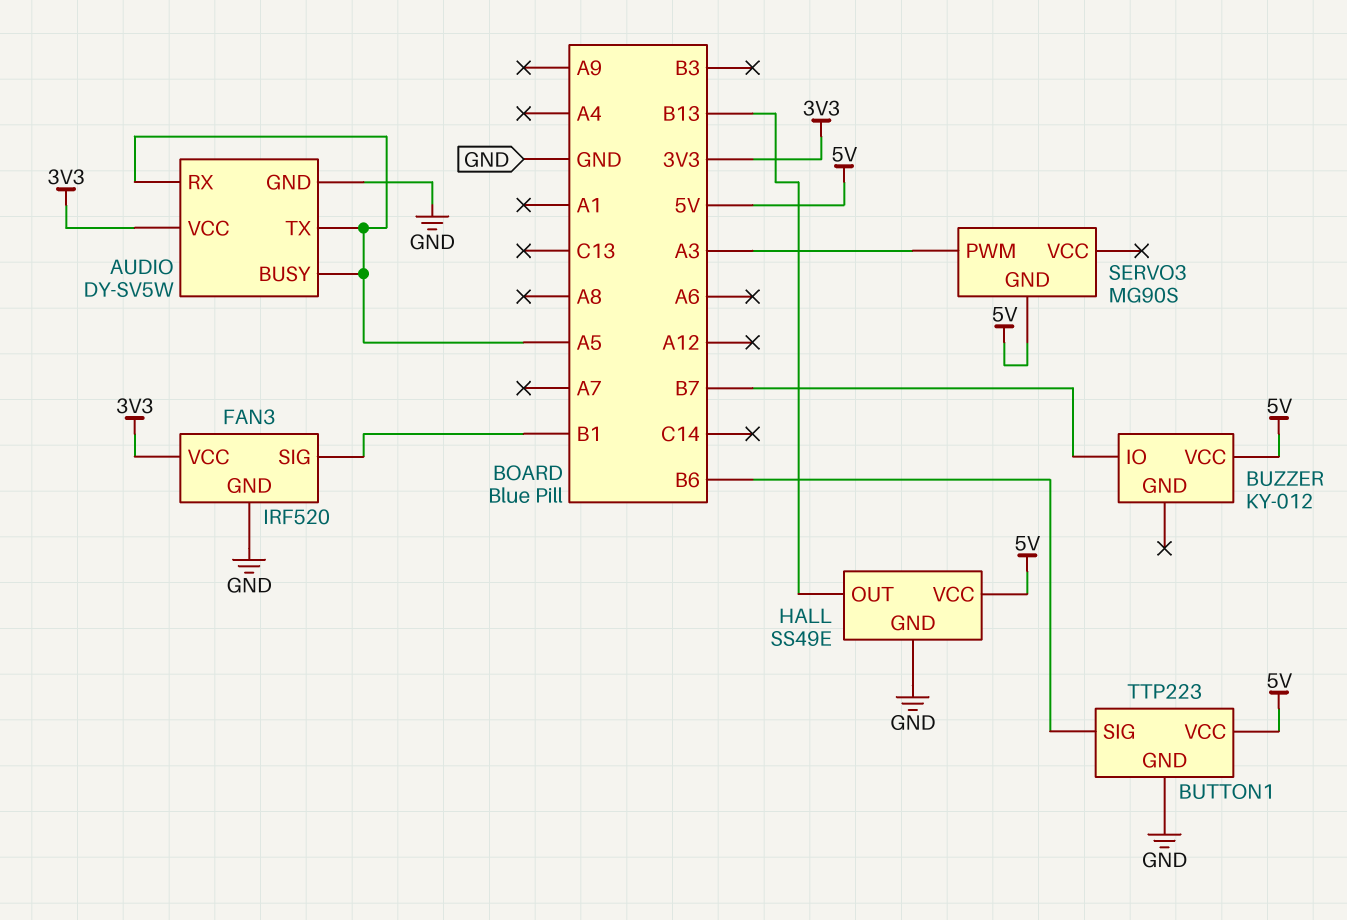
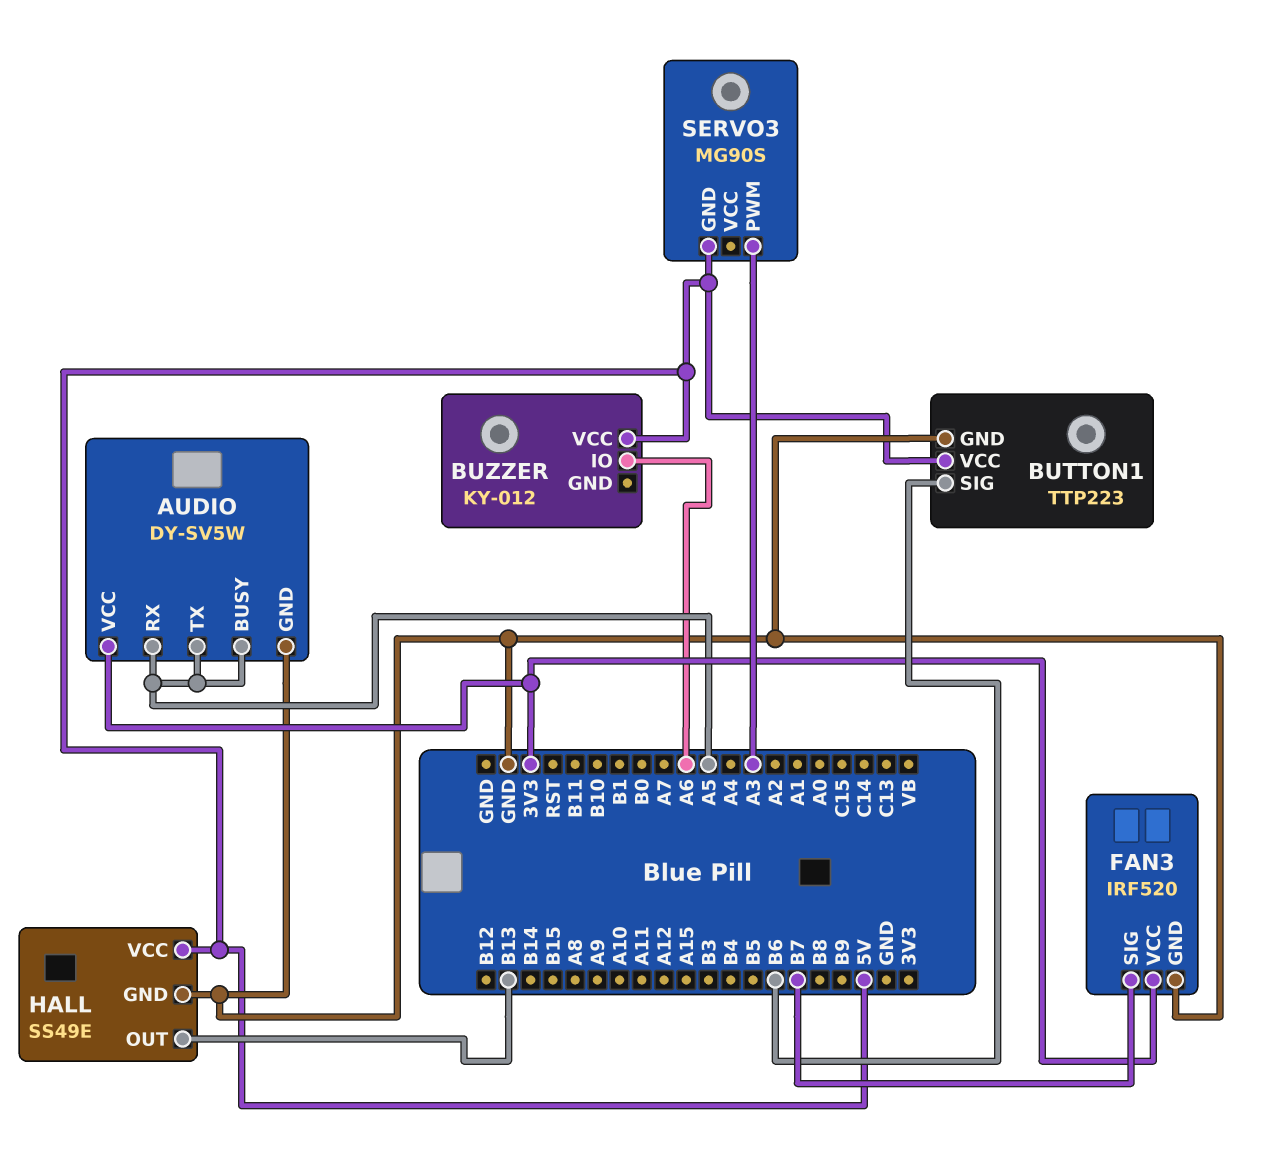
BUZZER pin IO: B7 -> A6
FAN3 pin SIG: B1 -> B7

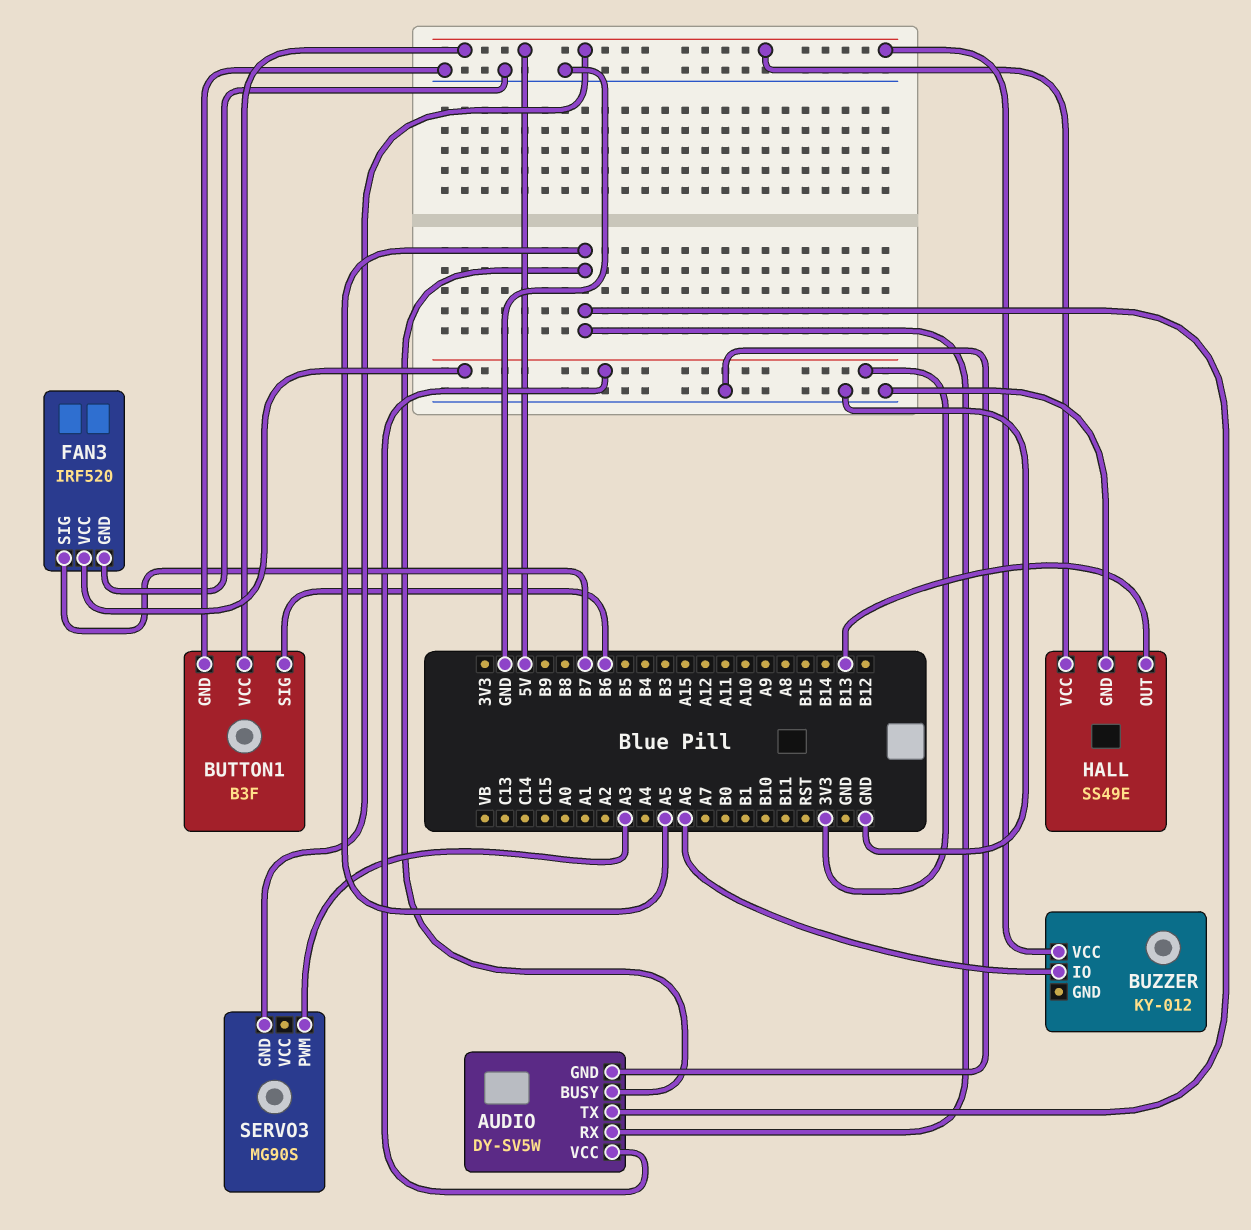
BUTTON1: TTP223 -> B3F

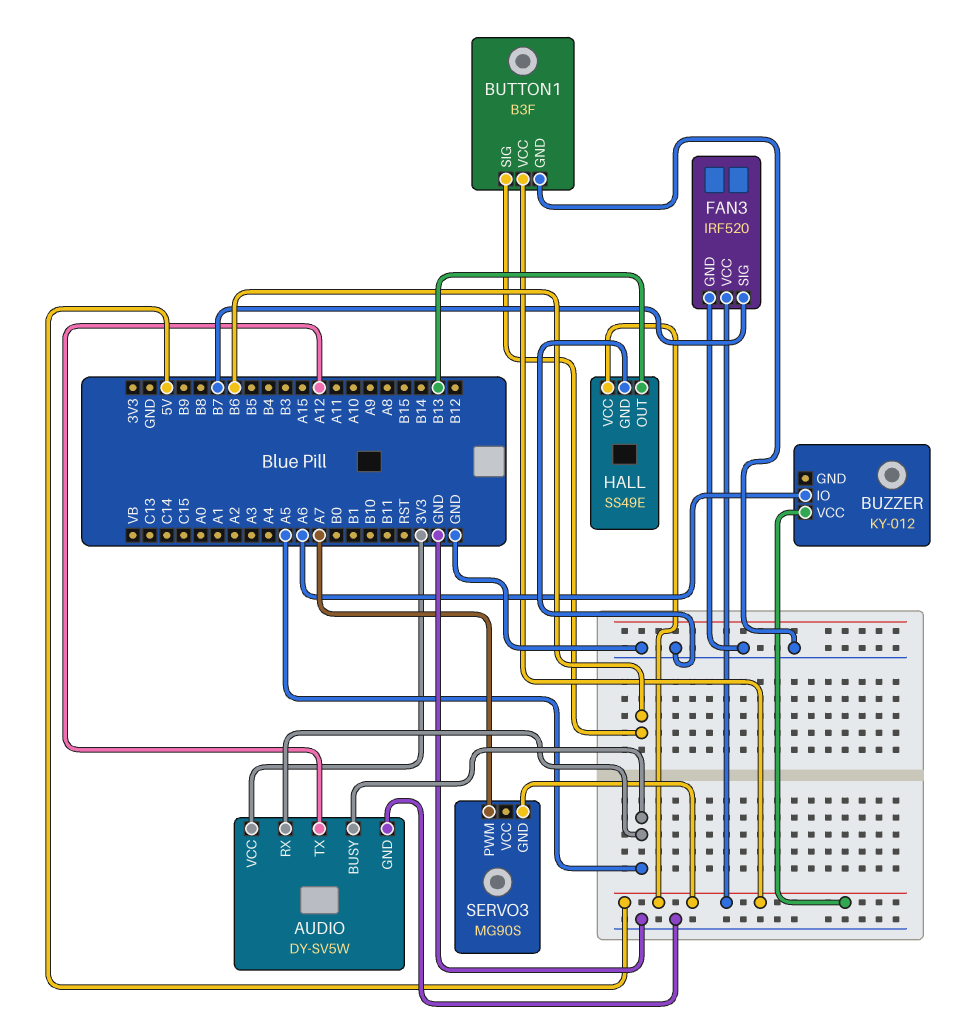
AUDIO pin TX: A5 -> A12
FAN3 pin VCC: 3V3 -> 5V
SERVO3 pin PWM: A3 -> A7

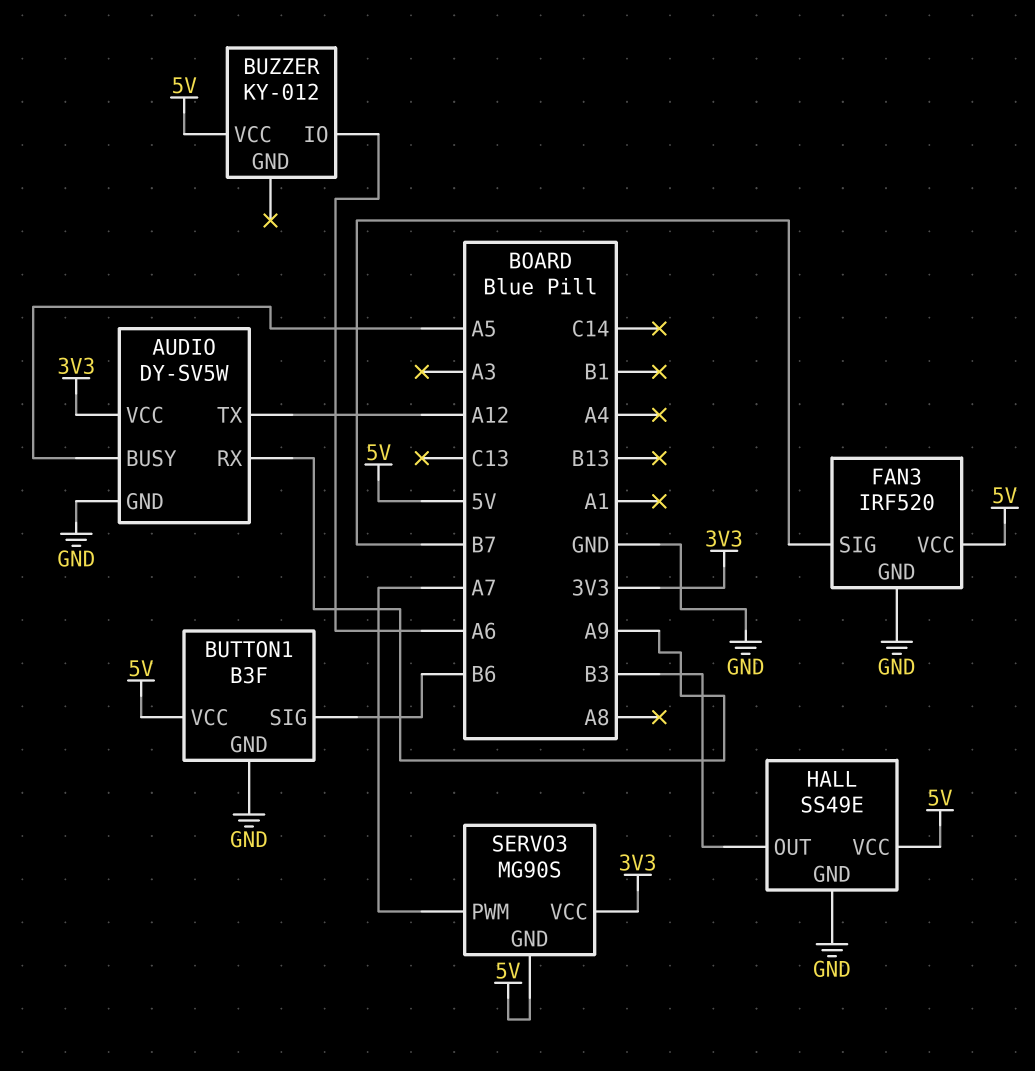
AUDIO pin RX: A5 -> A9
HALL pin OUT: B13 -> B3
SERVO3 pin VCC: none -> 3V3

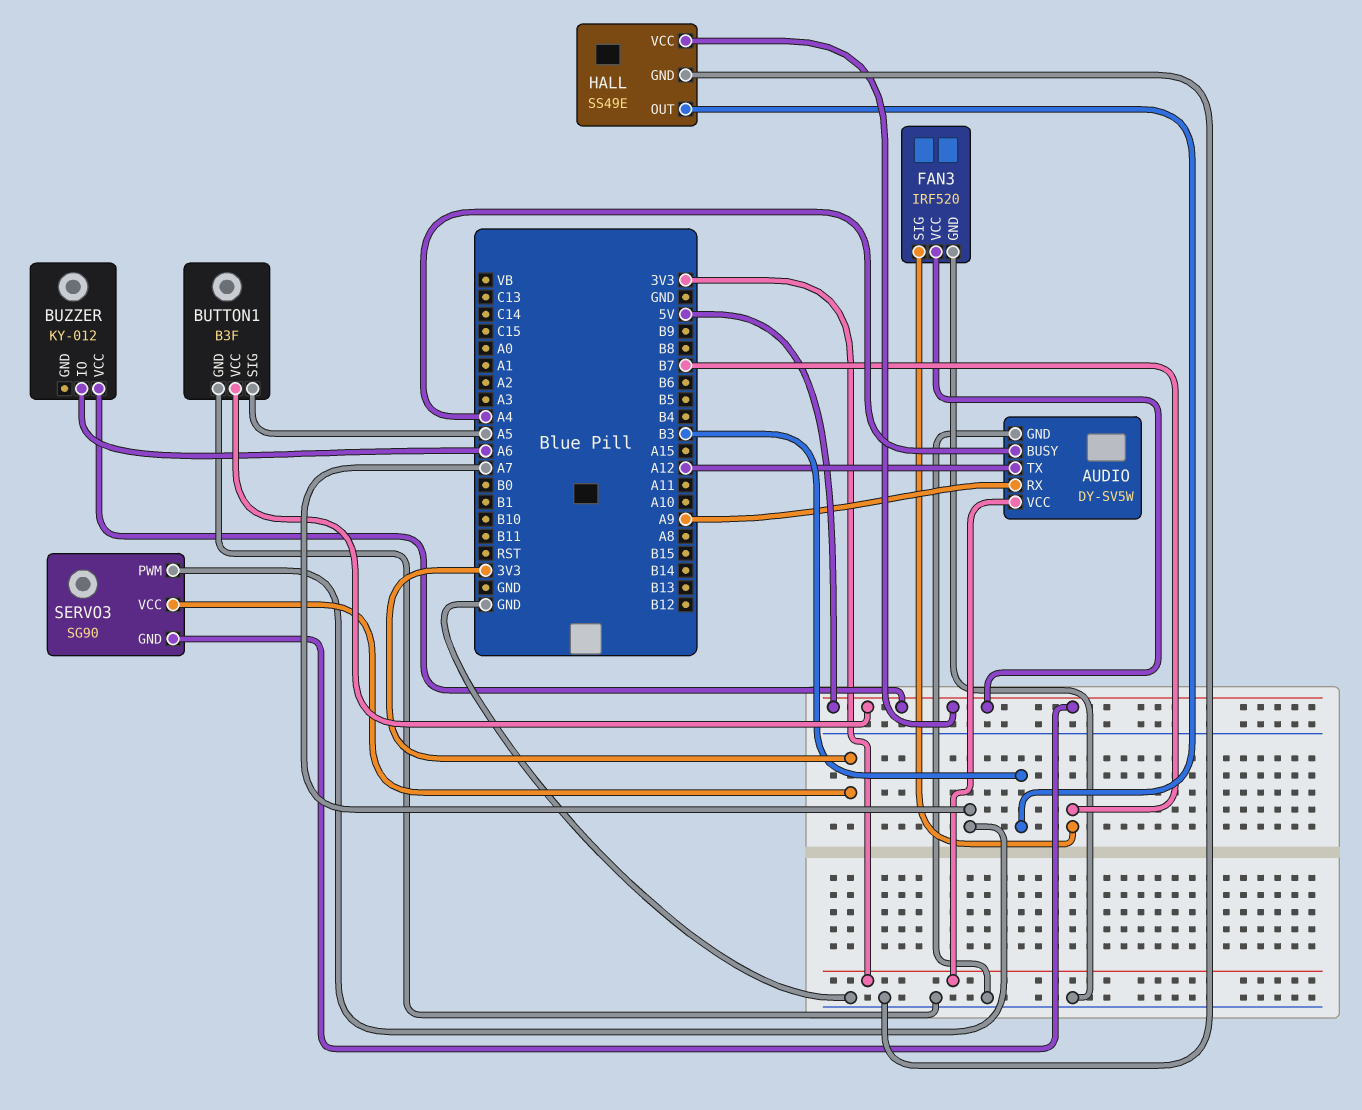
AUDIO pin BUSY: A5 -> A4
BUTTON1 pin SIG: B6 -> A5
SERVO3: MG90S -> SG90

